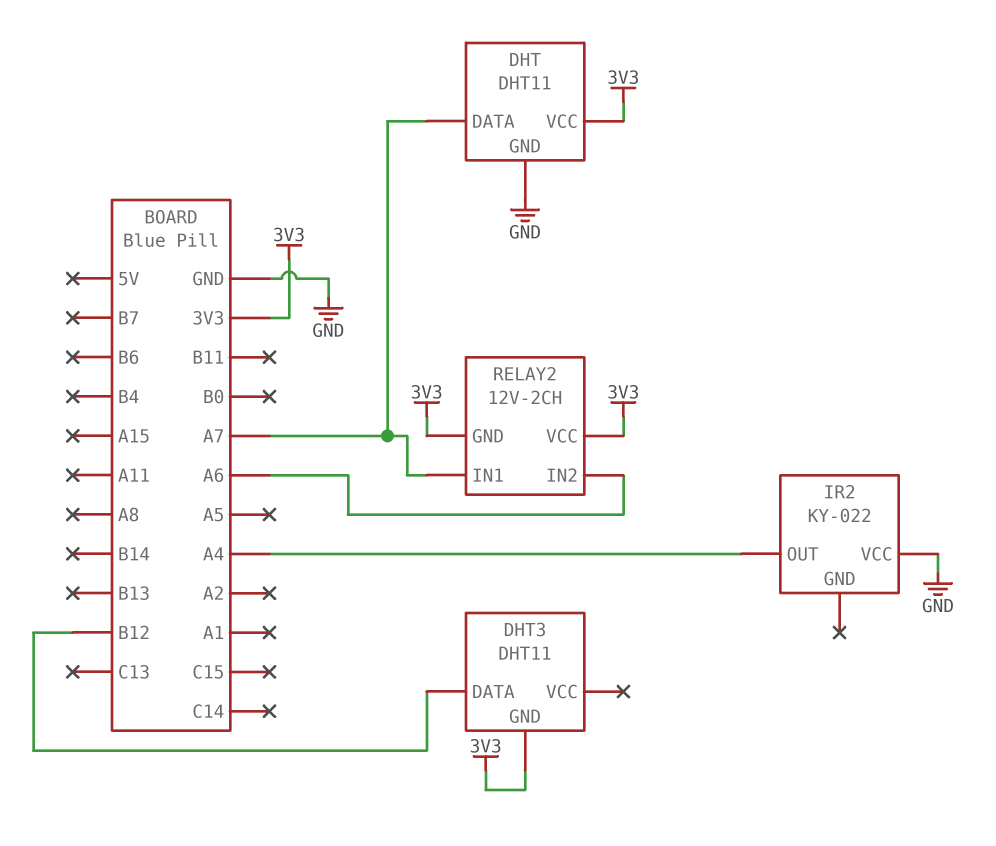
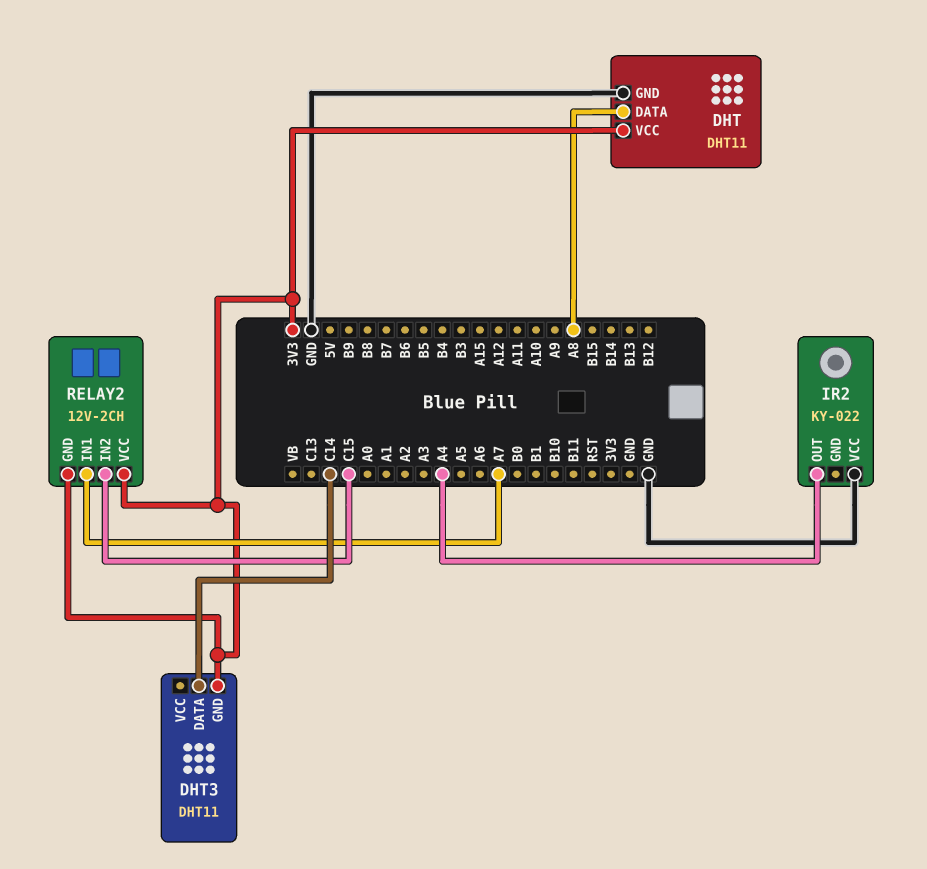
DHT pin DATA: A7 -> A8
DHT3 pin DATA: B12 -> C14
RELAY2 pin IN2: A6 -> C15

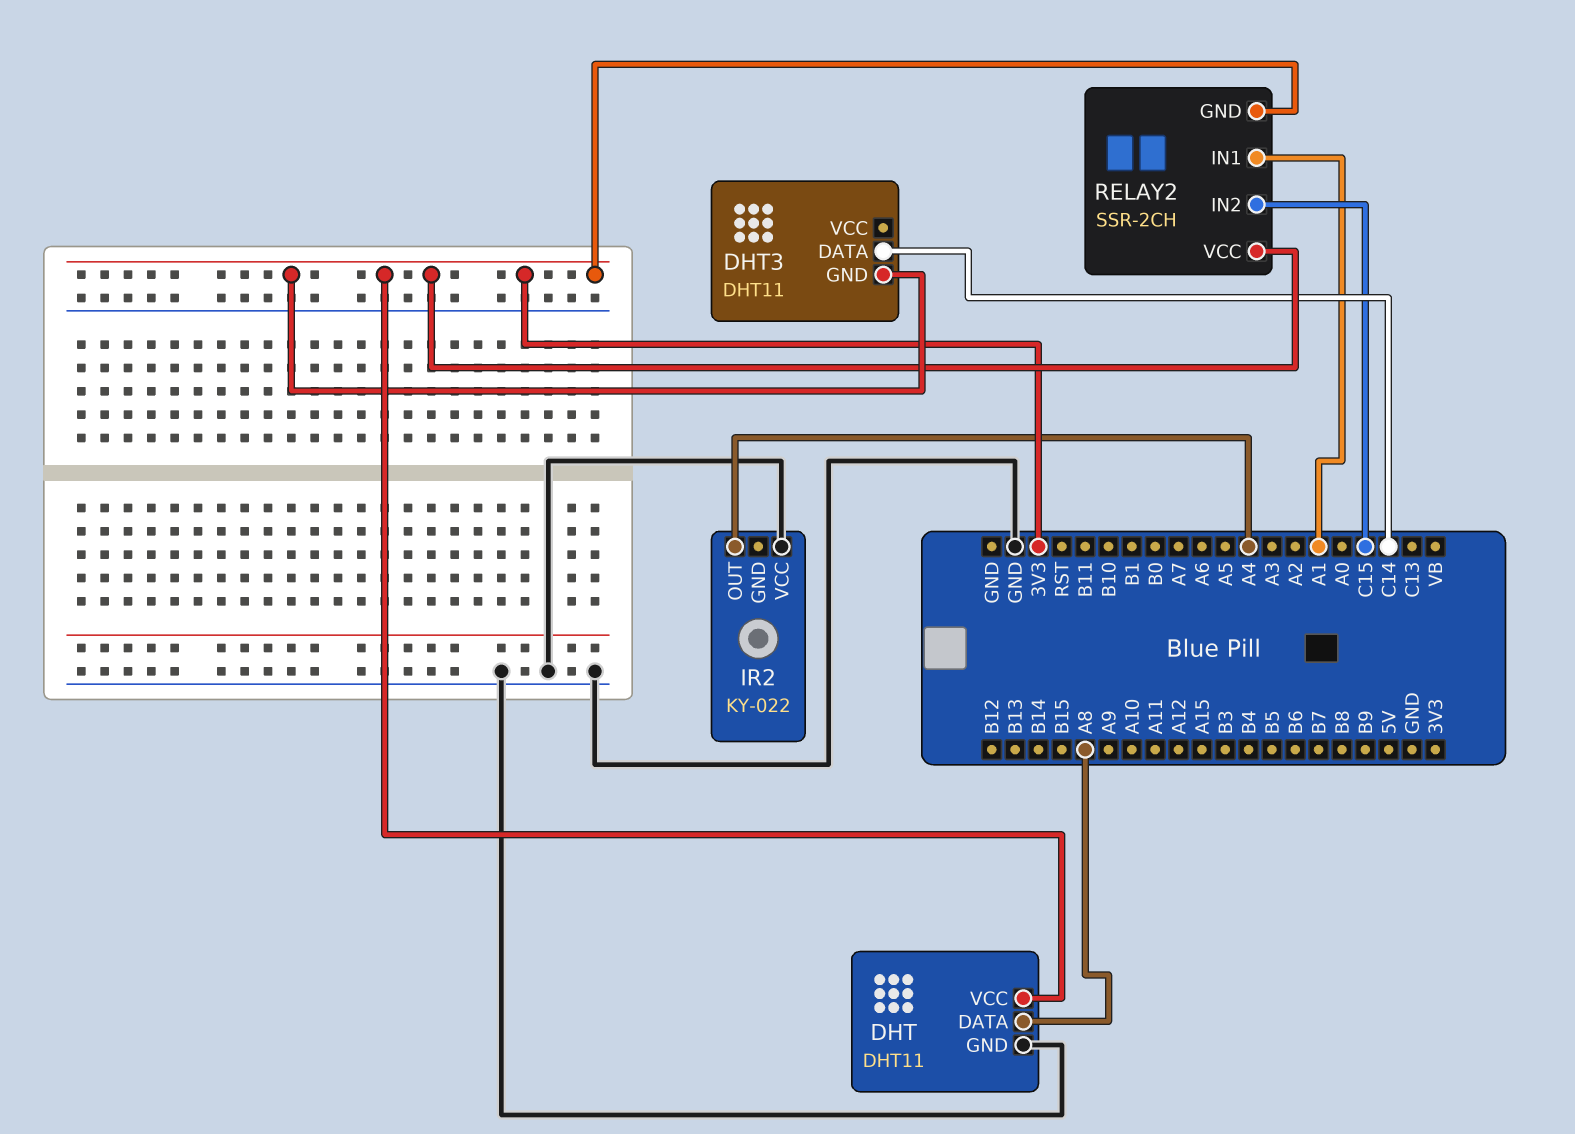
RELAY2: 12V-2CH -> SSR-2CH
RELAY2 pin IN1: A7 -> A1

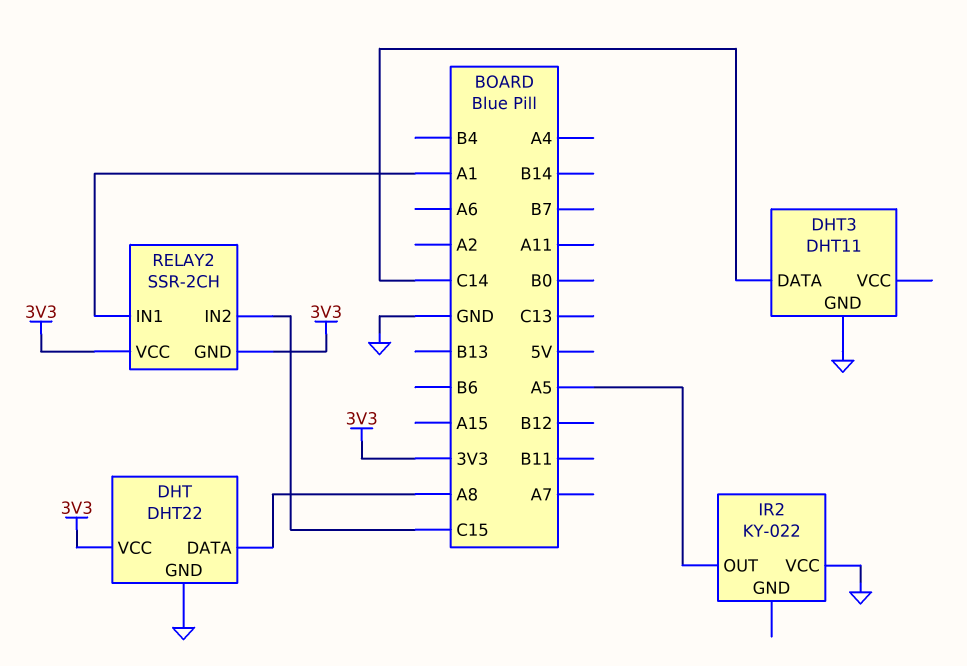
DHT: DHT11 -> DHT22
DHT3 pin GND: 3V3 -> GND
IR2 pin OUT: A4 -> A5

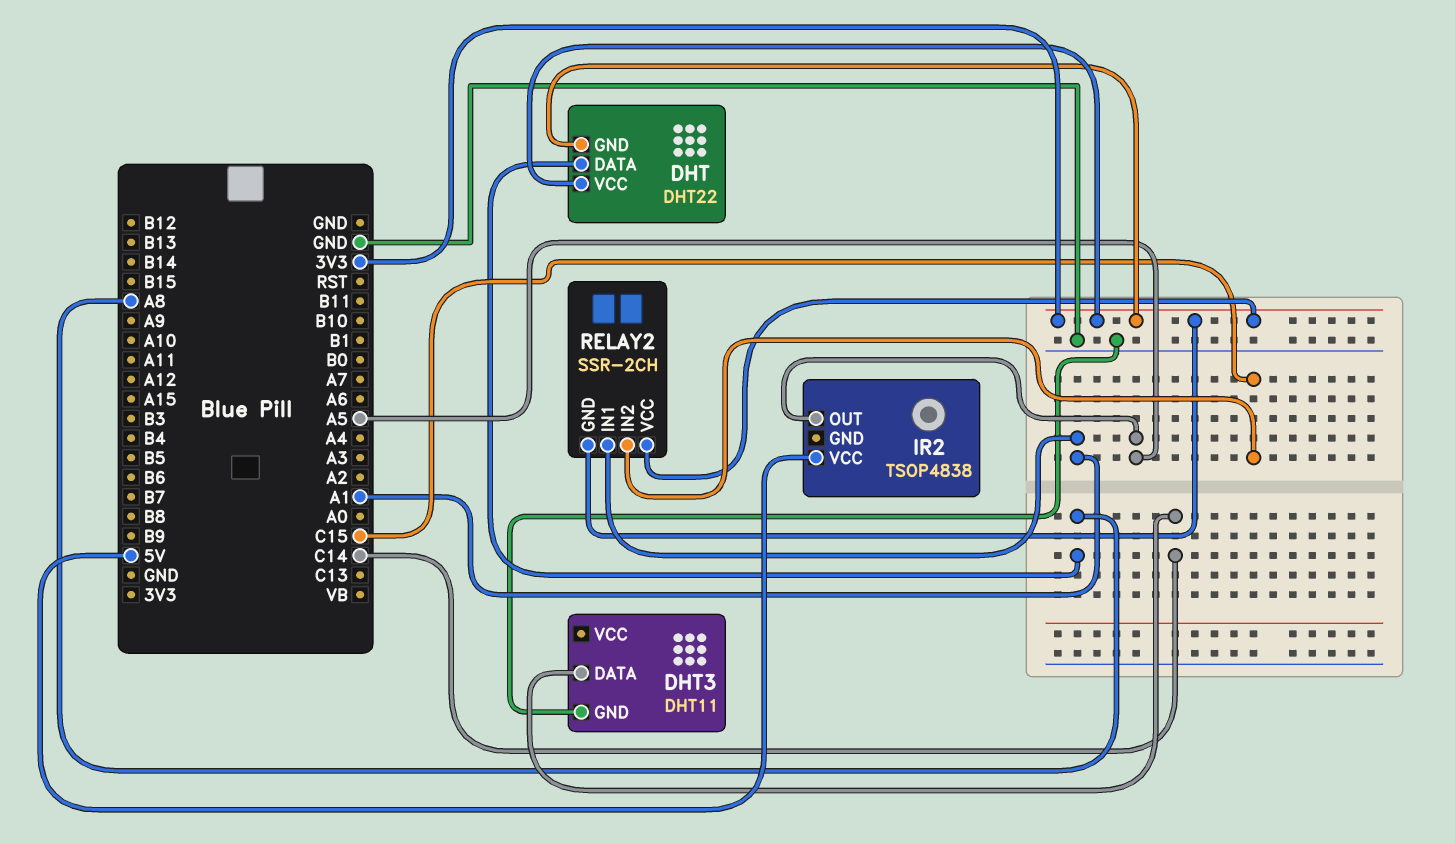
DHT pin GND: GND -> 3V3
IR2: KY-022 -> TSOP4838
IR2 pin VCC: GND -> 5V

